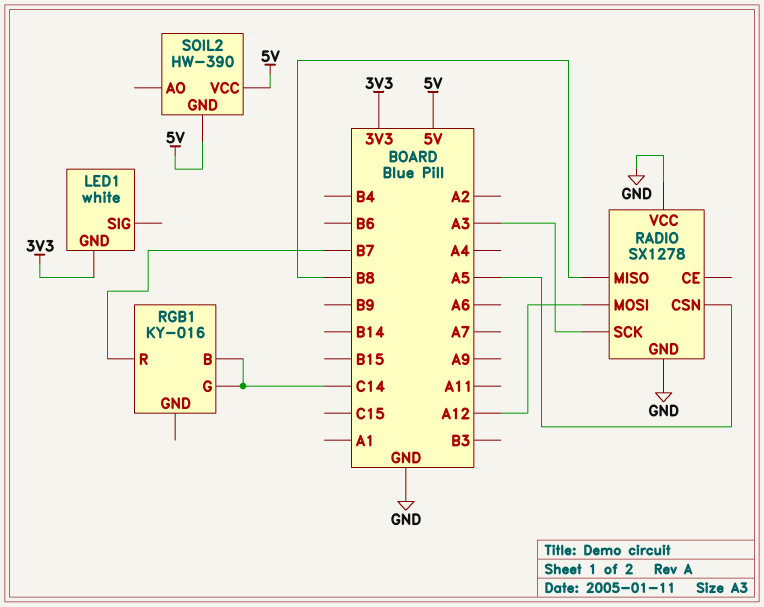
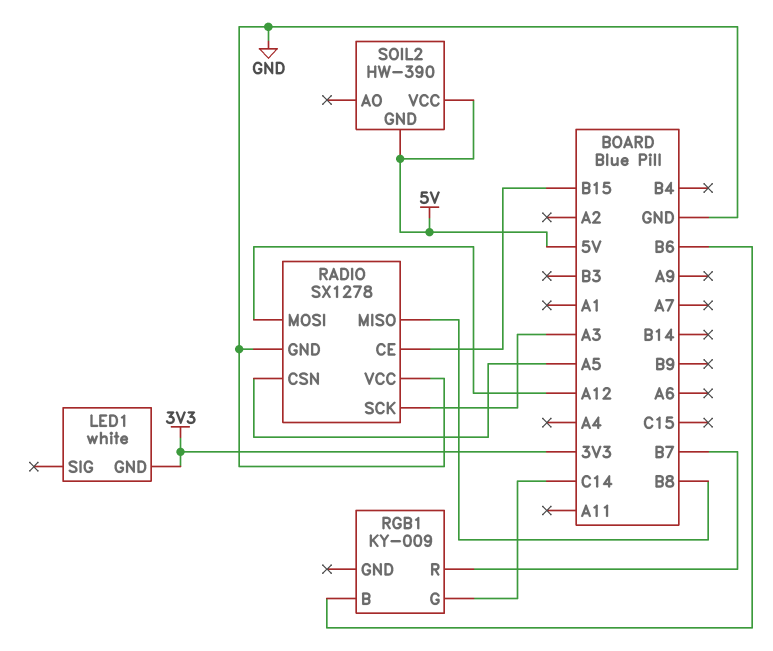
RADIO pin CE: none -> B15
RGB1: KY-016 -> KY-009
RGB1 pin B: C14 -> B6

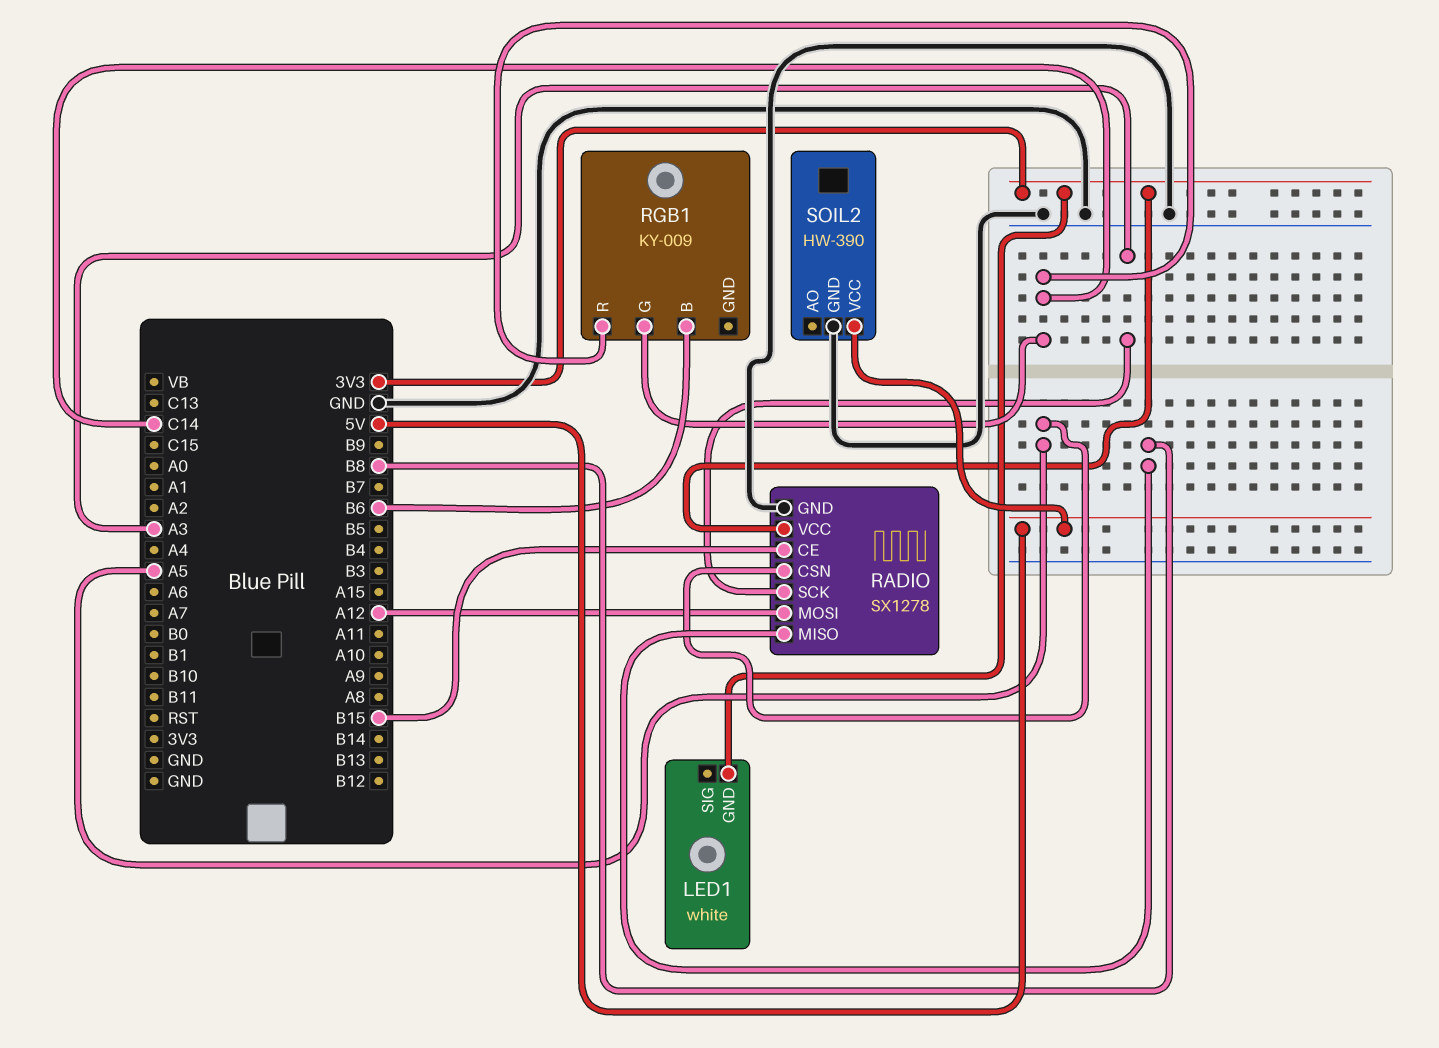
RADIO pin VCC: GND -> 3V3
RGB1 pin R: B7 -> C14
SOIL2 pin GND: 5V -> GND

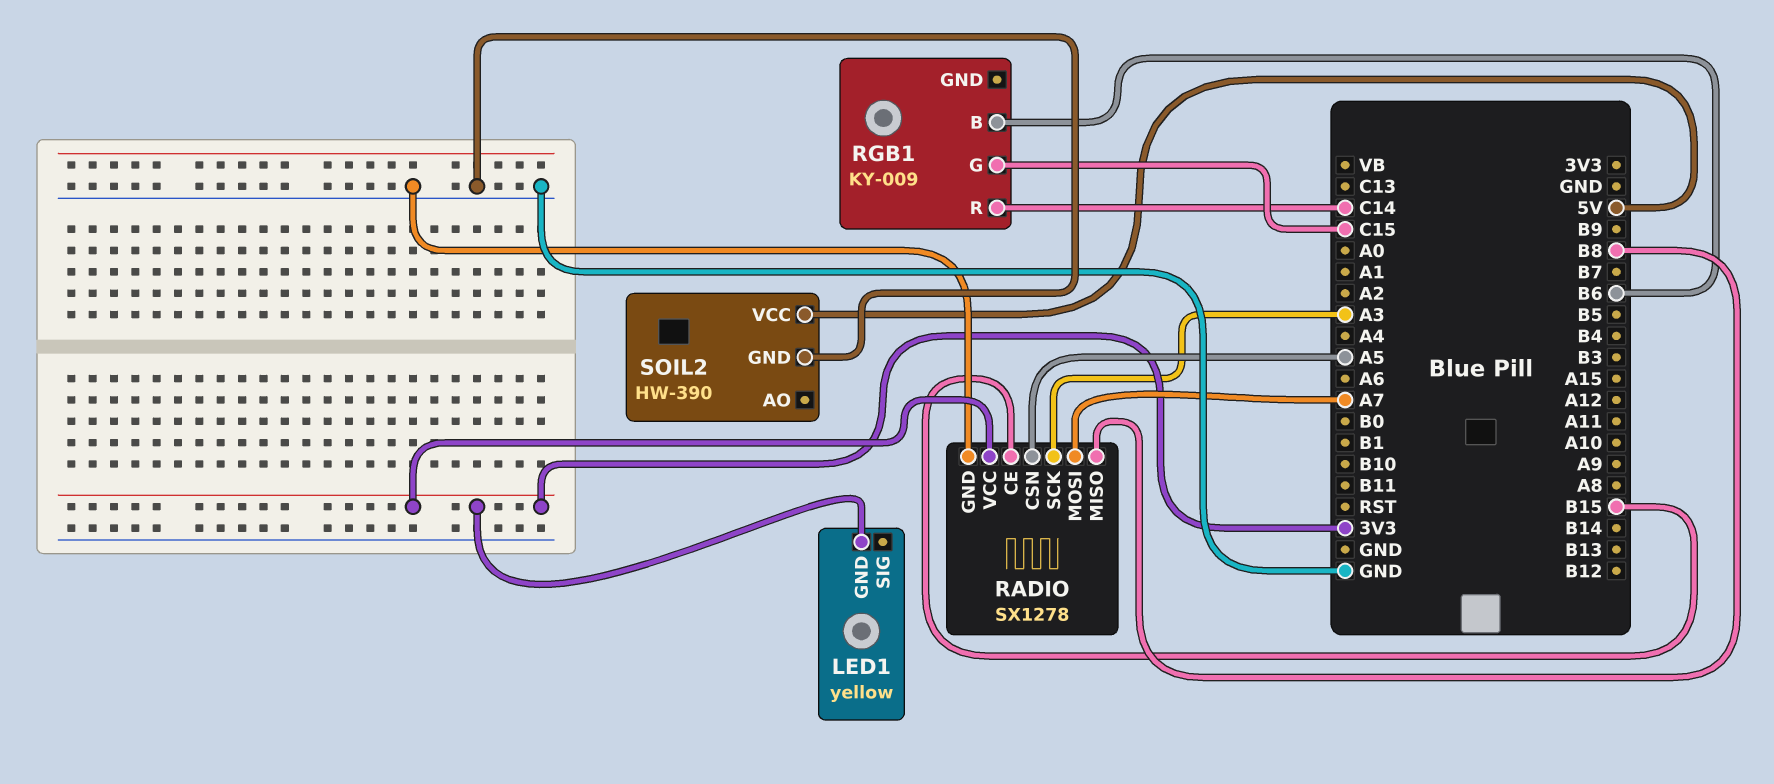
LED1: white -> yellow
RADIO pin MOSI: A12 -> A7
RGB1 pin G: C14 -> C15

